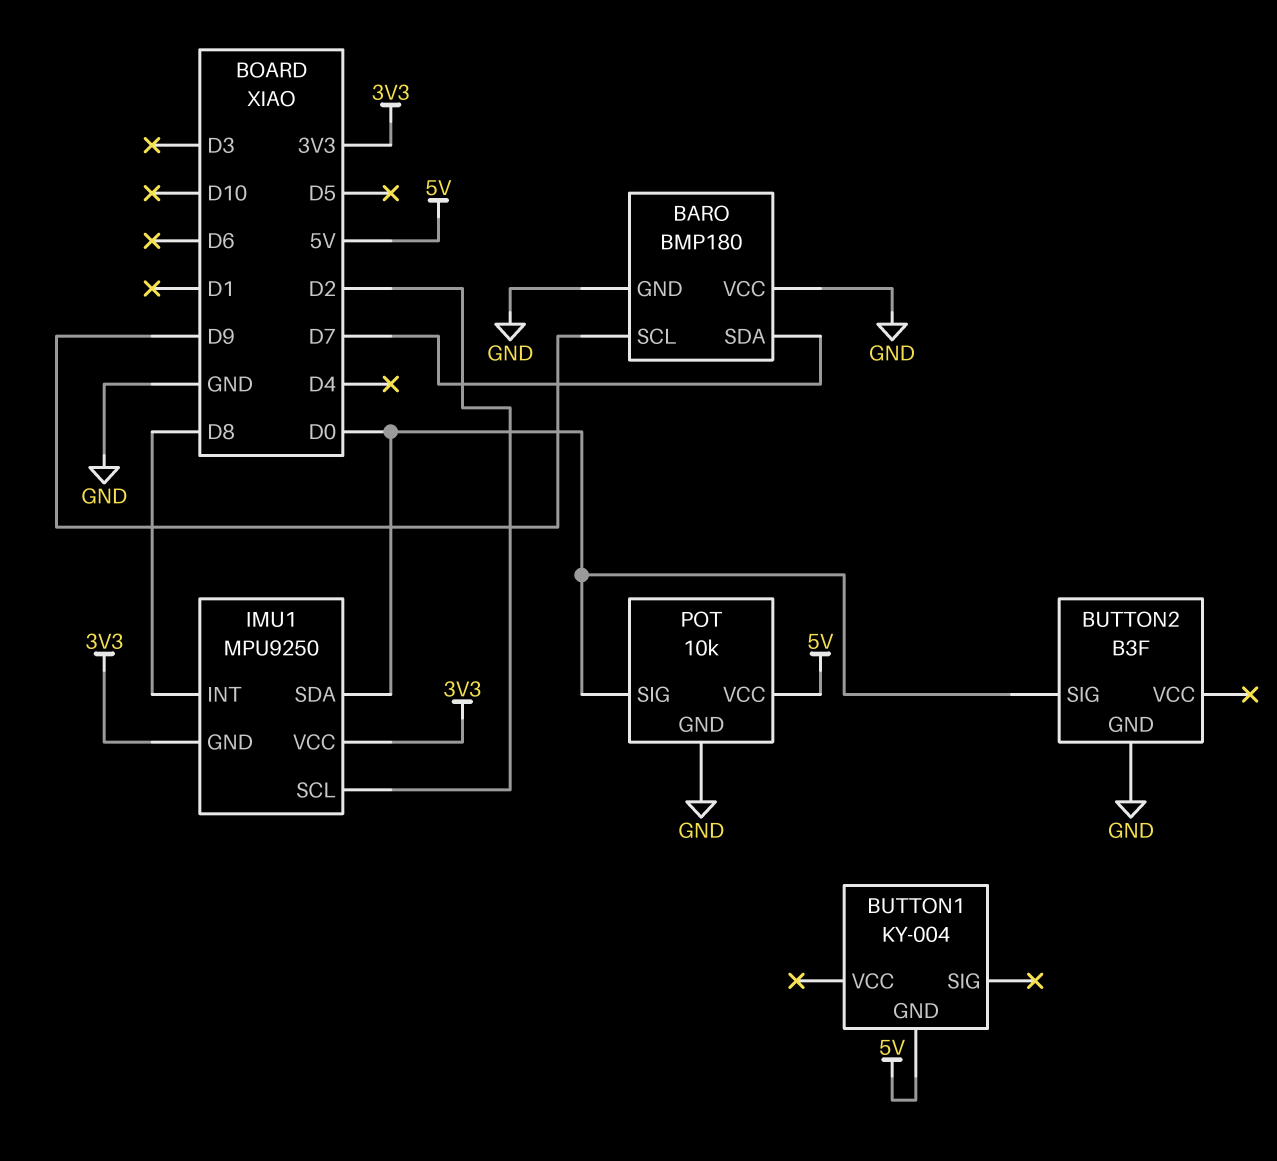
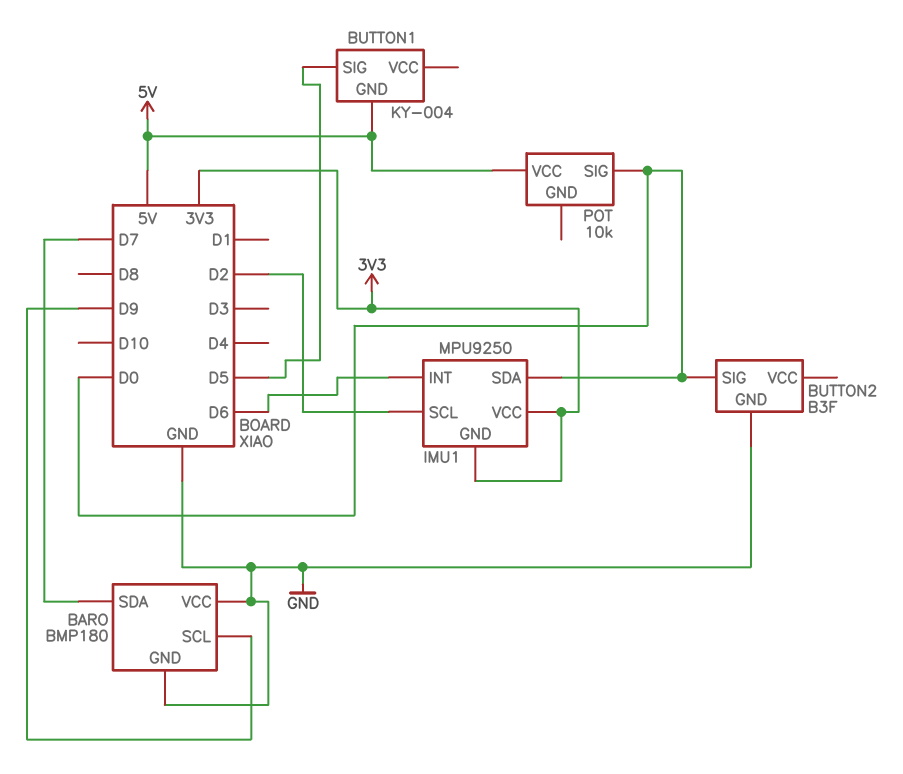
BUTTON1 pin SIG: none -> D5
IMU1 pin INT: D8 -> D6
POT pin GND: GND -> none

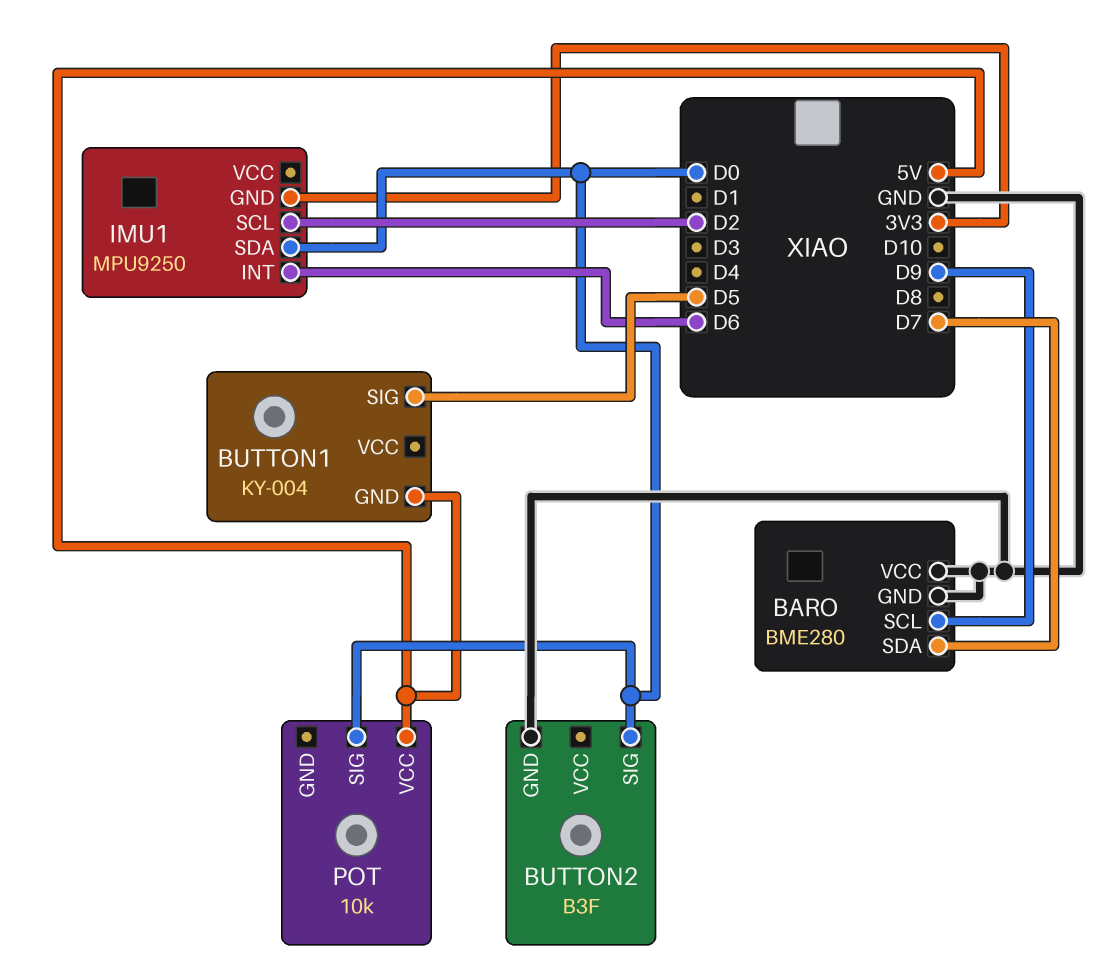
BARO: BMP180 -> BME280
IMU1 pin VCC: 3V3 -> none

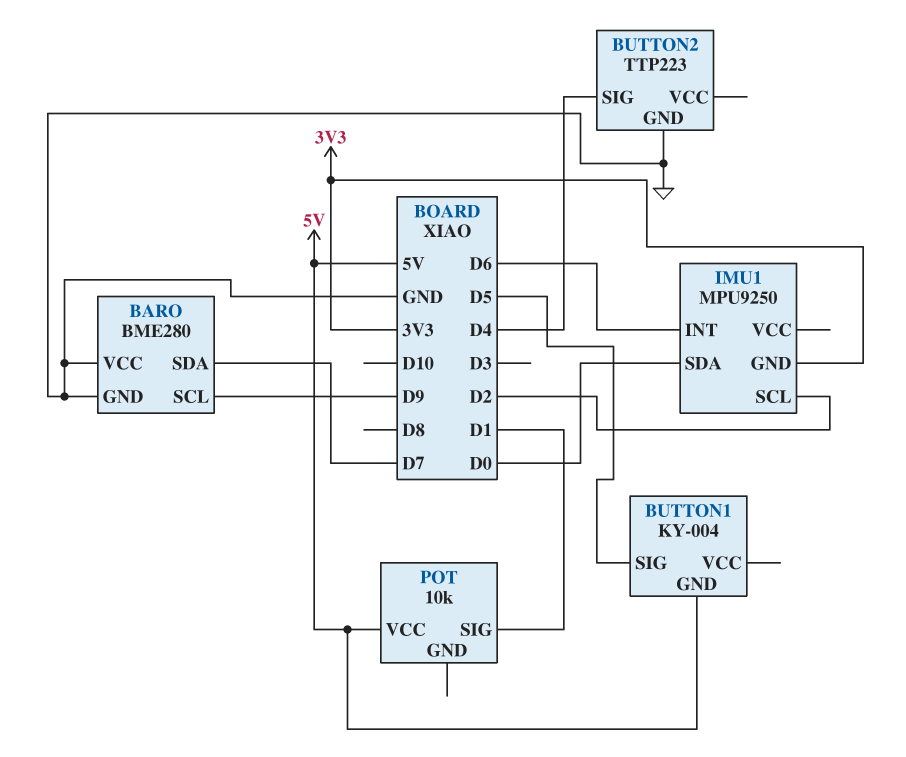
BUTTON2: B3F -> TTP223
BUTTON2 pin SIG: D0 -> D4
POT pin SIG: D0 -> D1

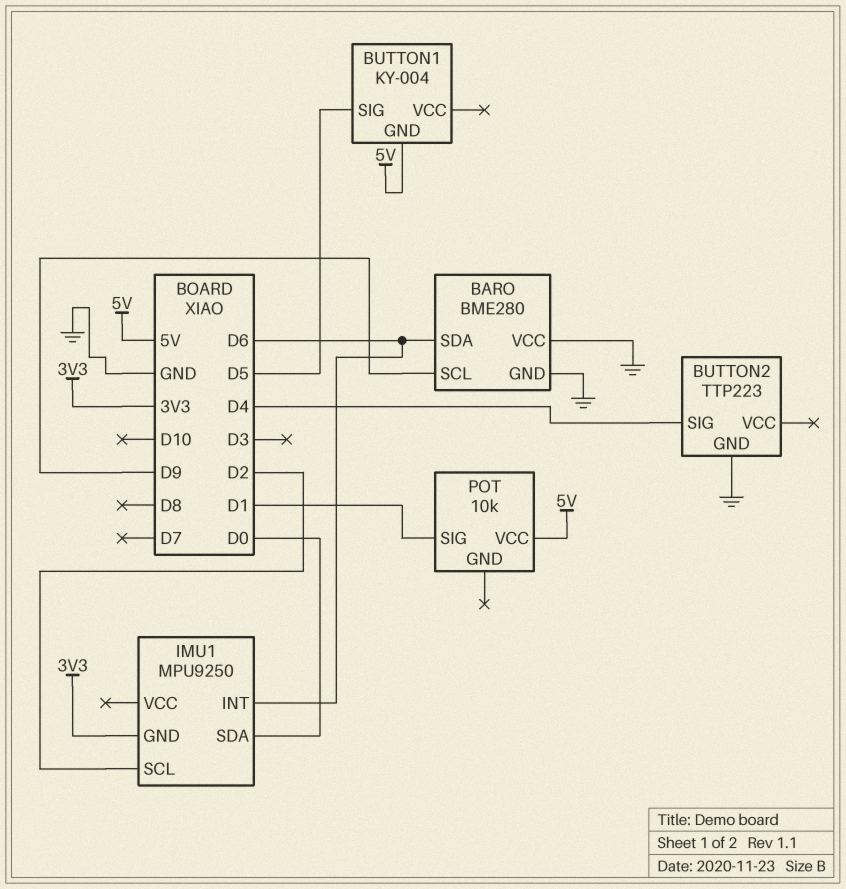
BARO pin SDA: D7 -> D6

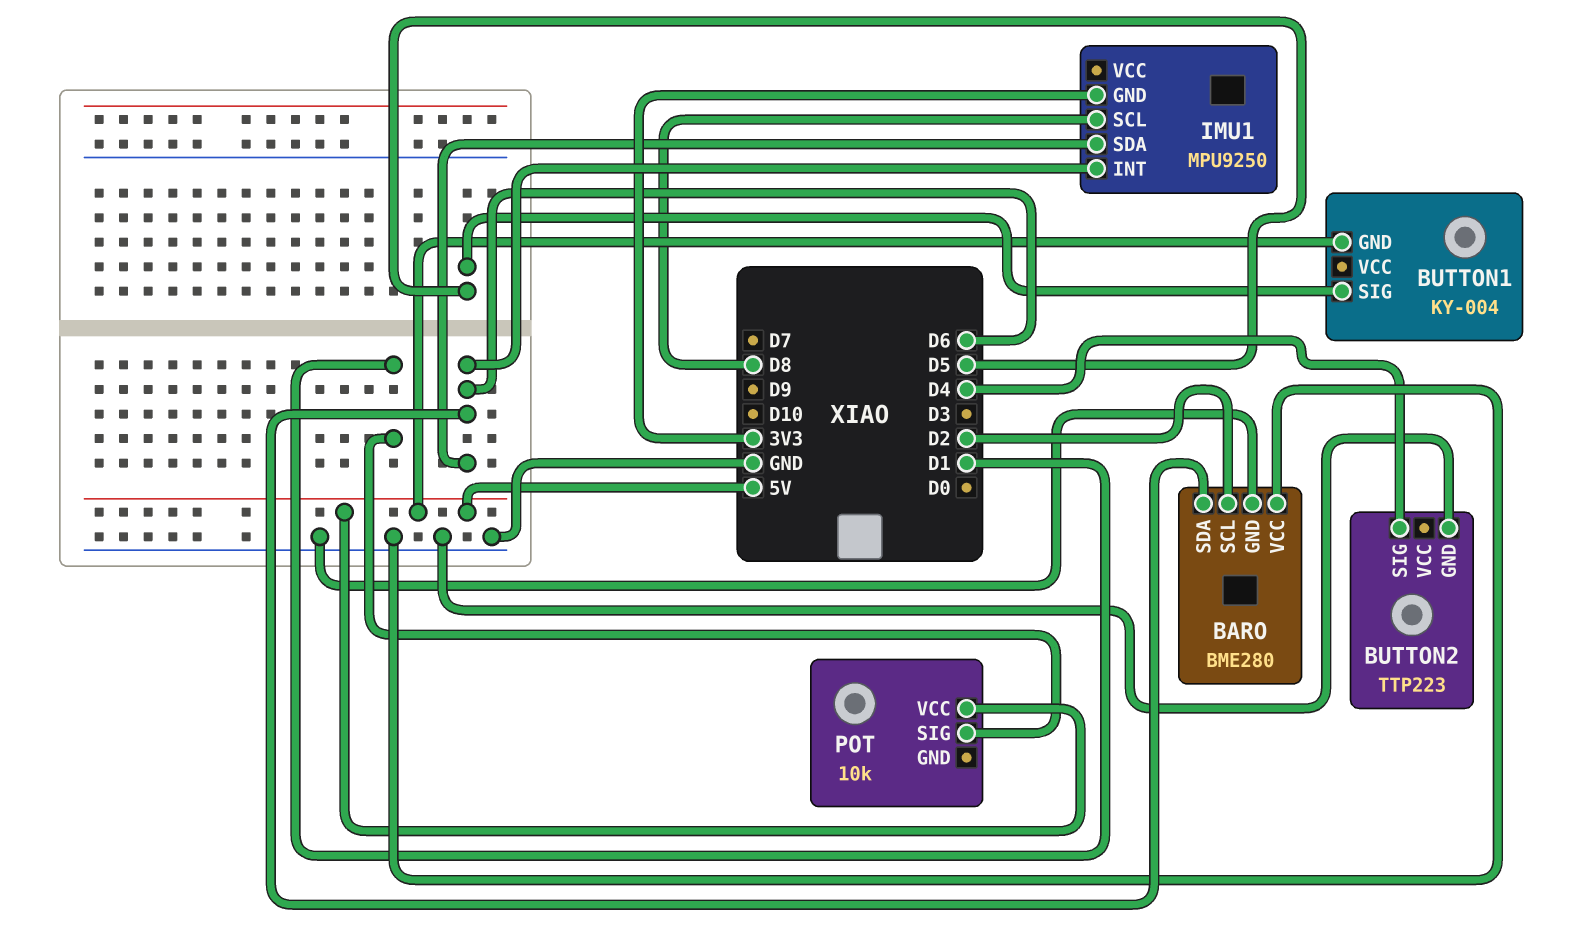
BARO pin SCL: D9 -> D2
IMU1 pin SCL: D2 -> D8
IMU1 pin SDA: D0 -> D6

